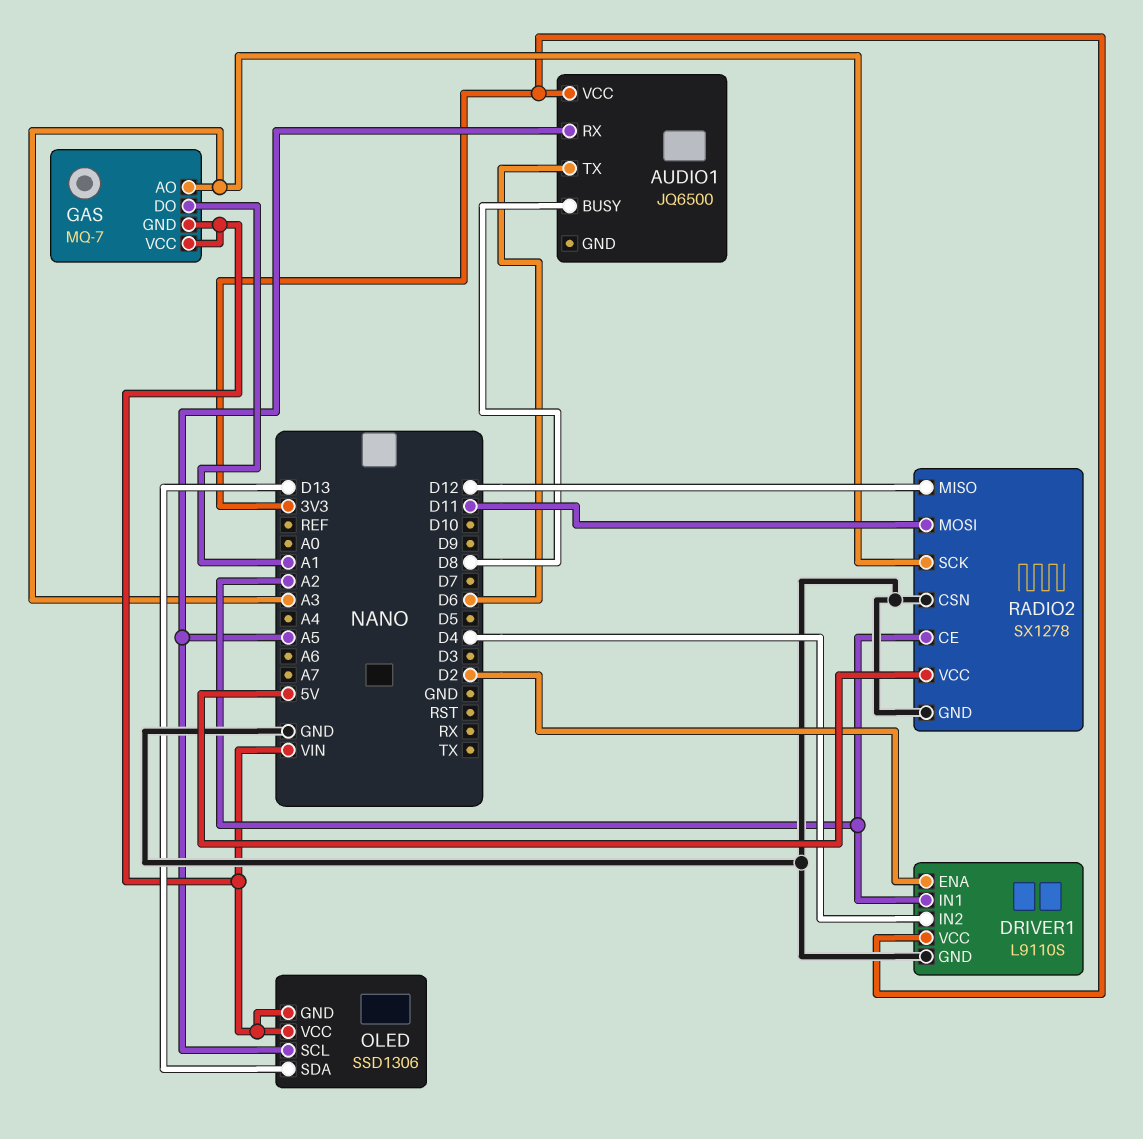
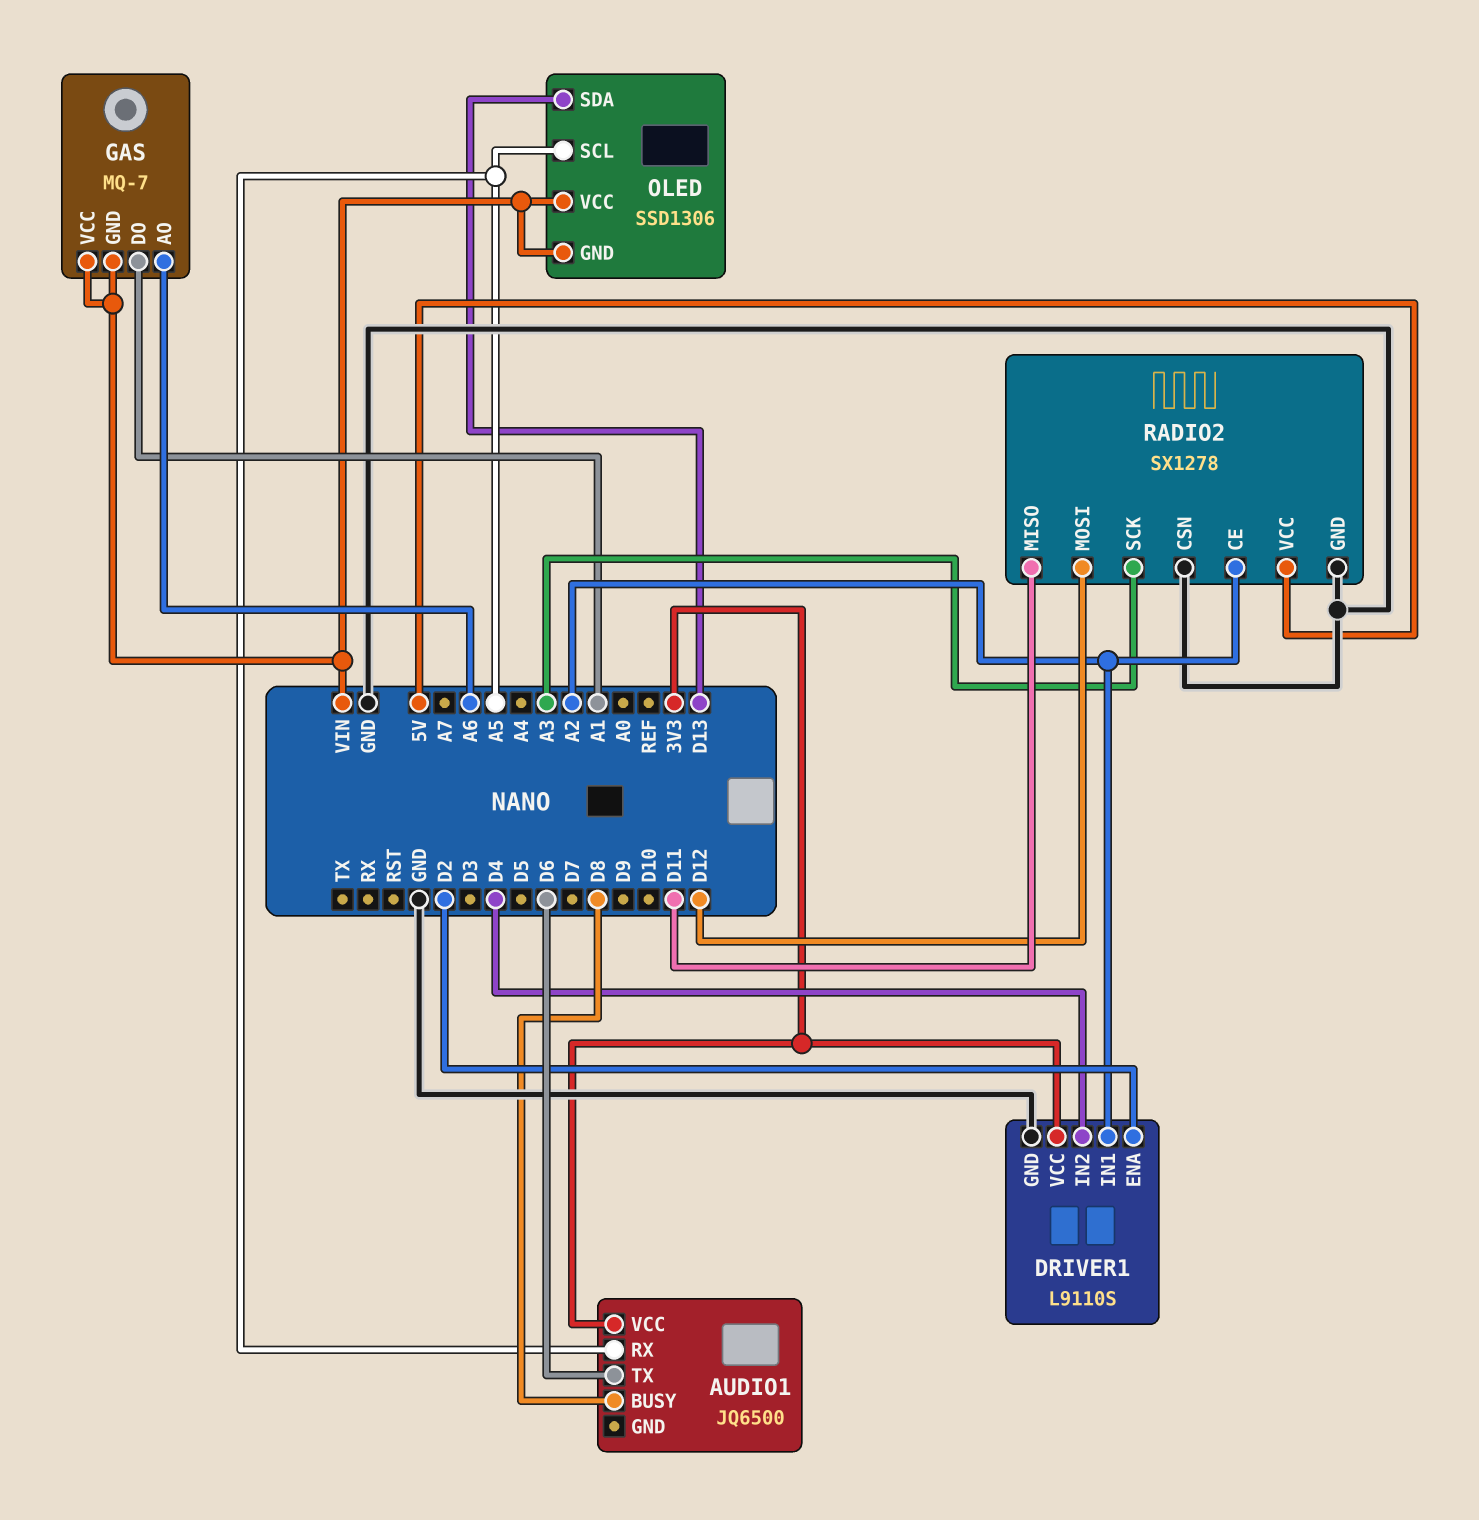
GAS pin AO: A3 -> A6
RADIO2 pin MISO: D12 -> D11
RADIO2 pin MOSI: D11 -> D12

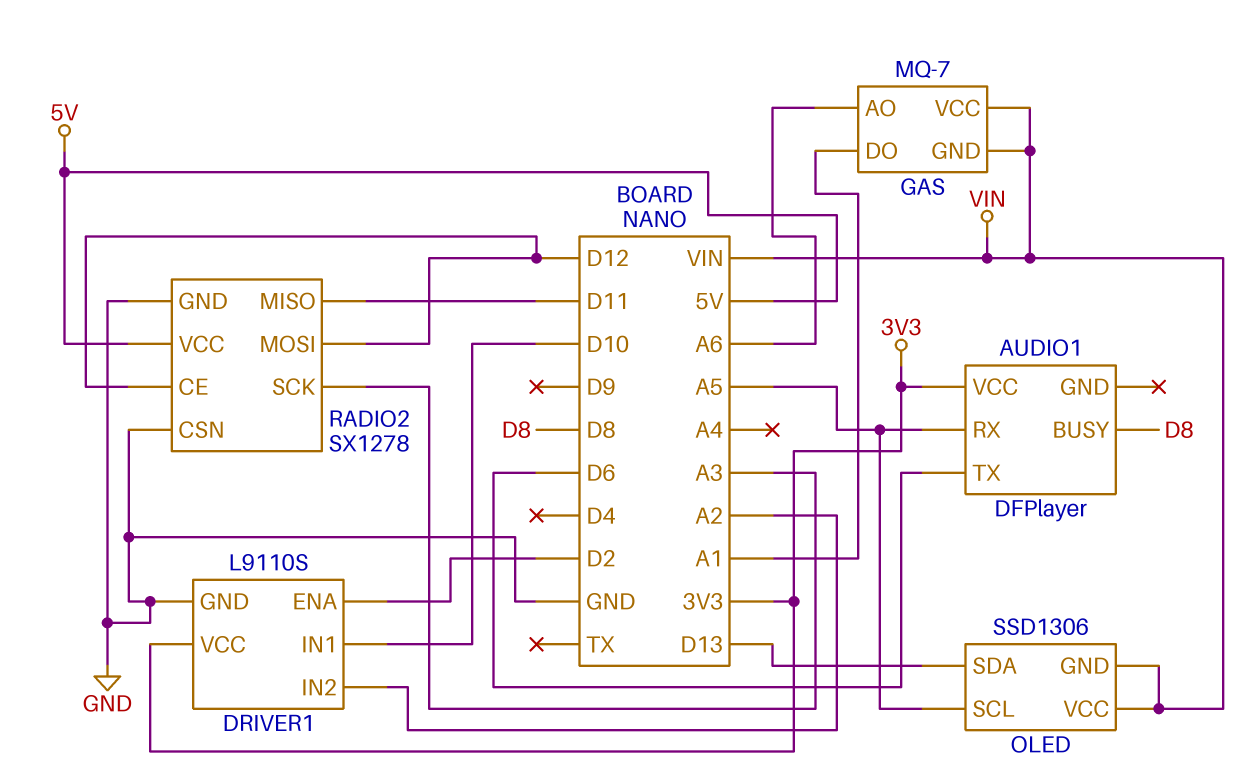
AUDIO1: JQ6500 -> DFPlayer
DRIVER1 pin IN1: A2 -> D10
DRIVER1 pin IN2: D4 -> A2
RADIO2 pin CE: A2 -> D12

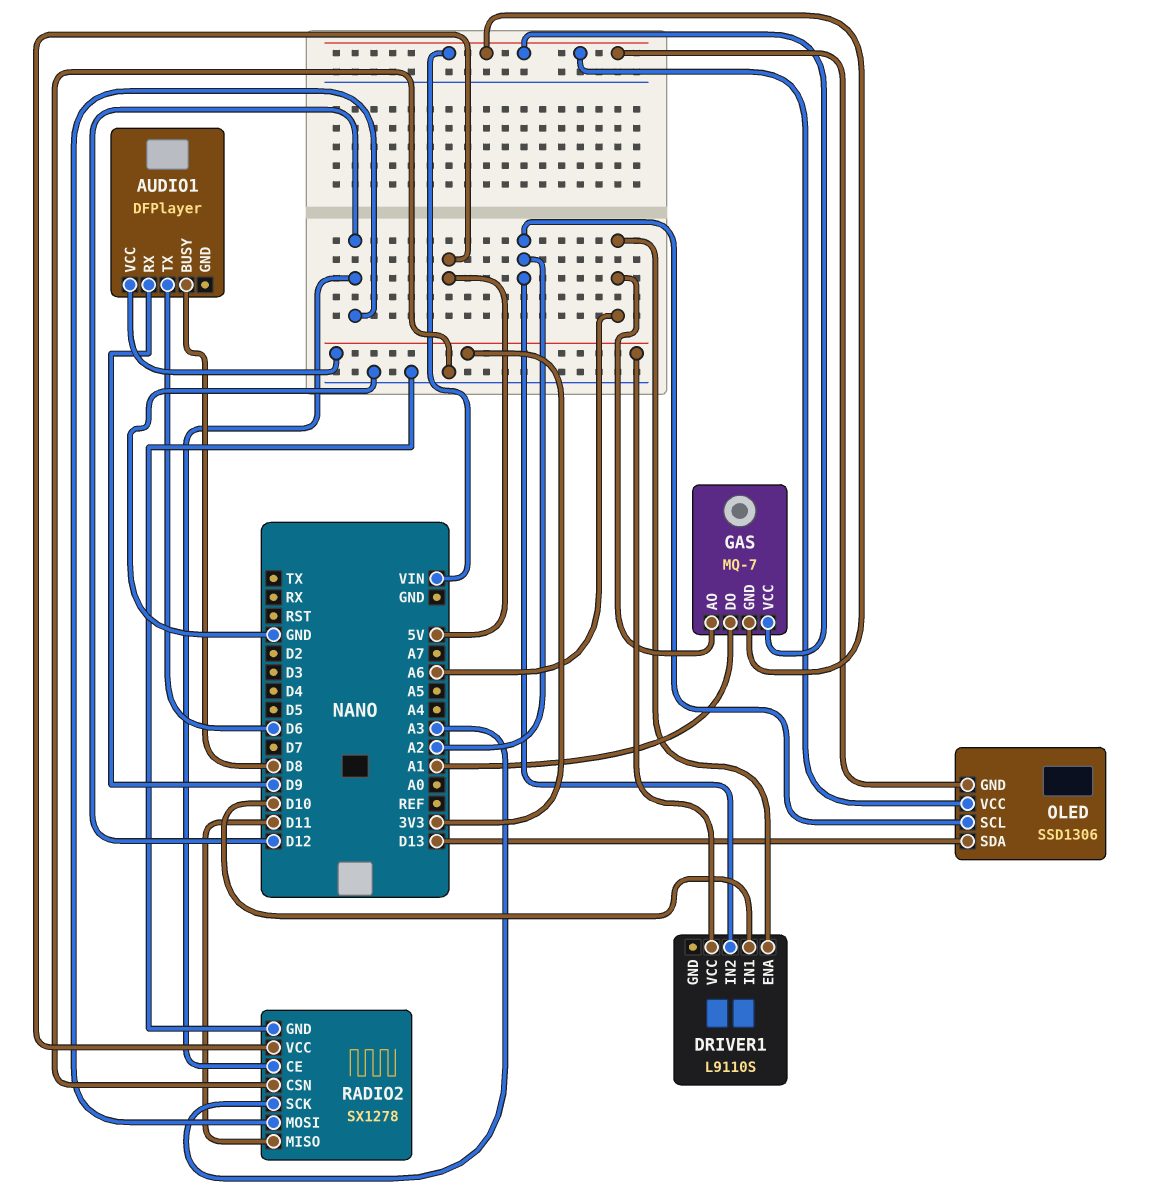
AUDIO1 pin RX: A5 -> D9
DRIVER1 pin ENA: D2 -> A6
DRIVER1 pin GND: GND -> none
OLED pin SCL: A5 -> A2

